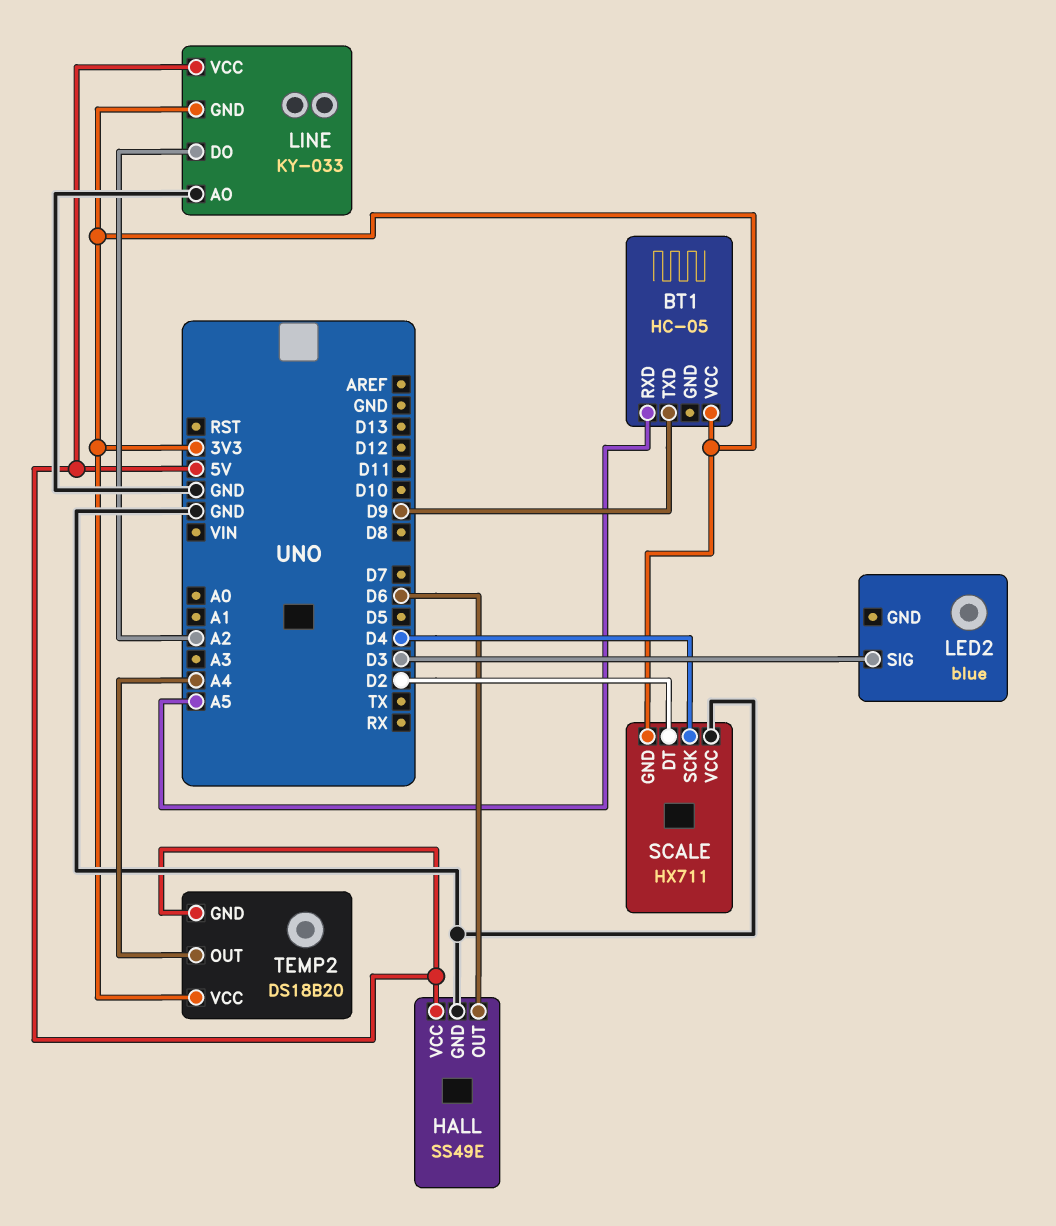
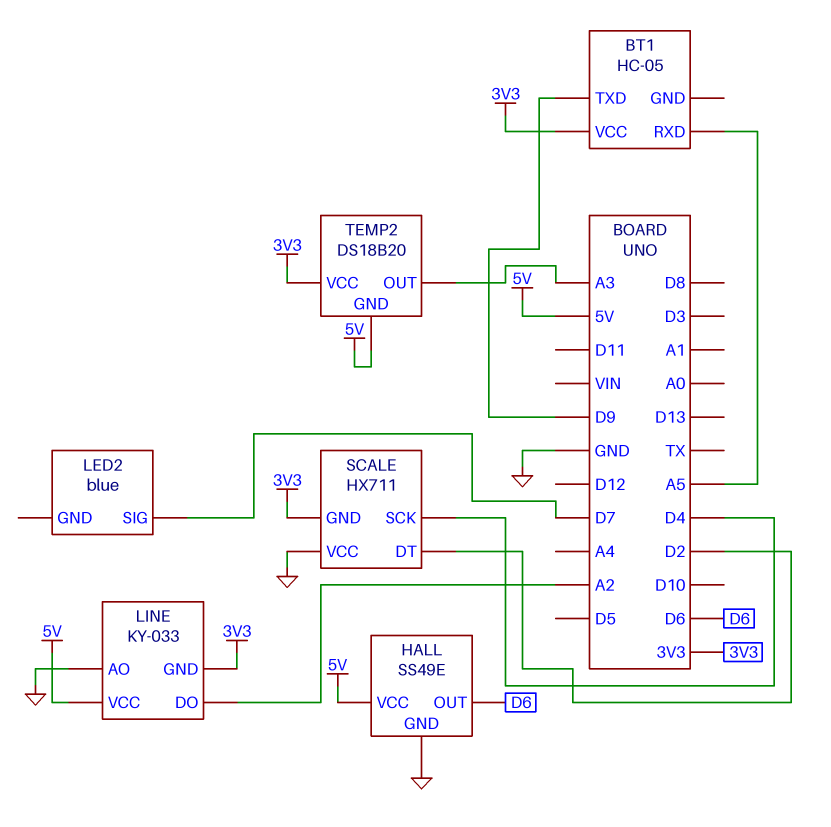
LED2 pin SIG: D3 -> D7
TEMP2 pin OUT: A4 -> A3

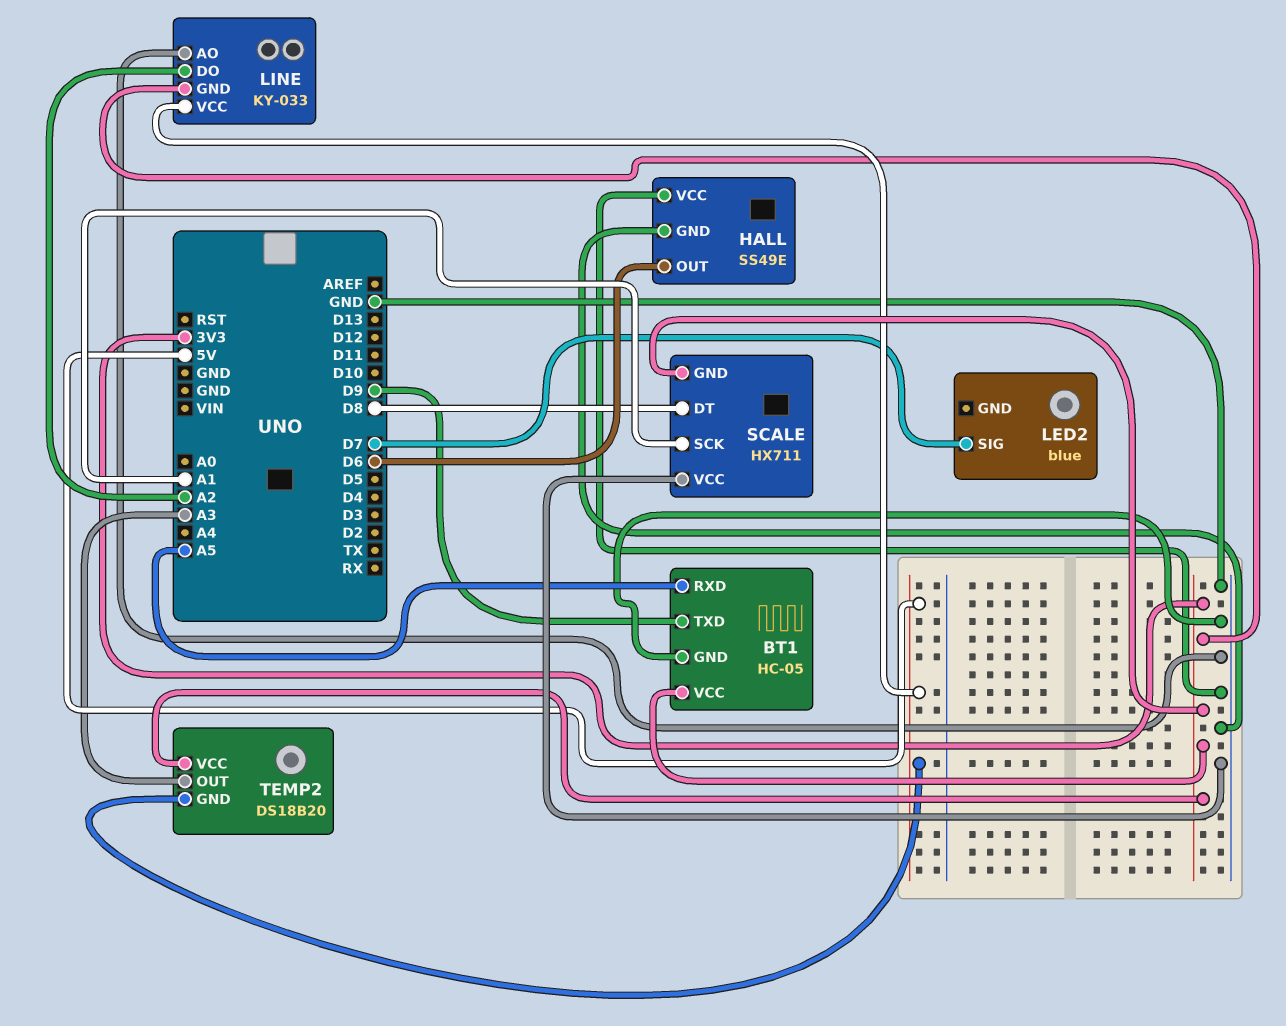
BT1 pin GND: none -> GND
HALL pin VCC: 5V -> GND
SCALE pin DT: D2 -> D8
SCALE pin SCK: D4 -> A1

